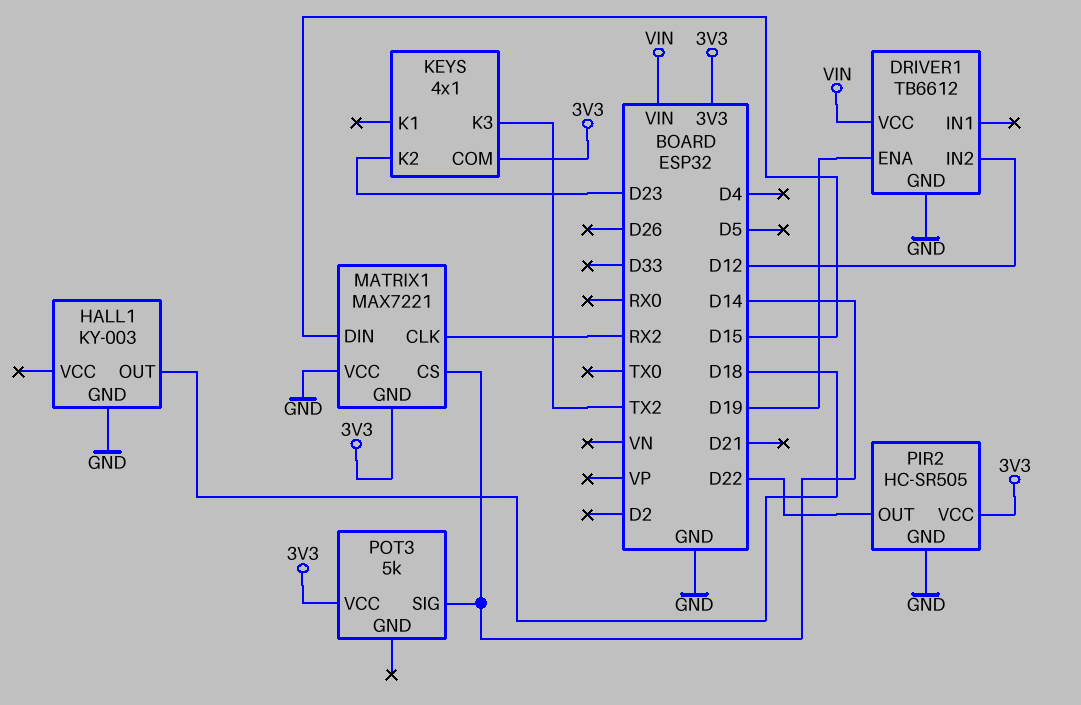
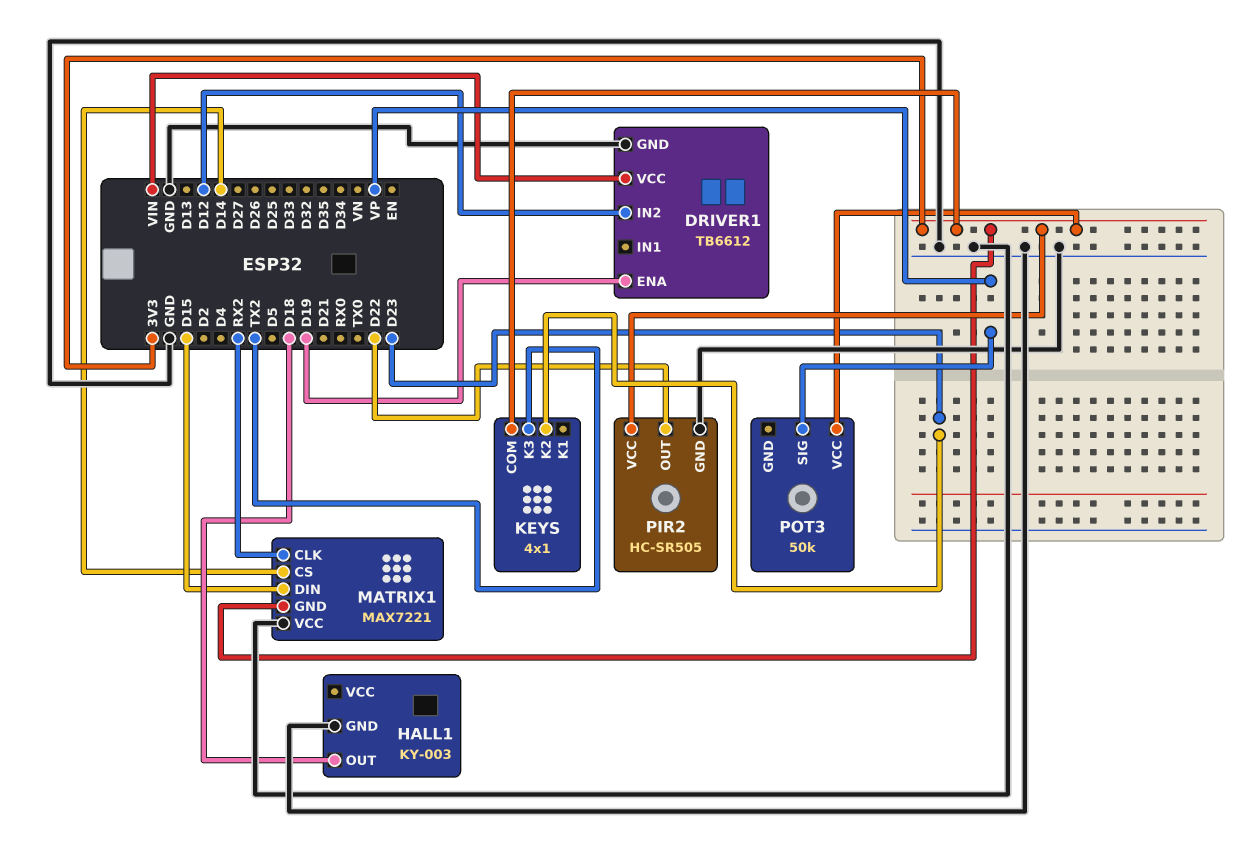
POT3: 5k -> 50k
POT3 pin SIG: D14 -> VP

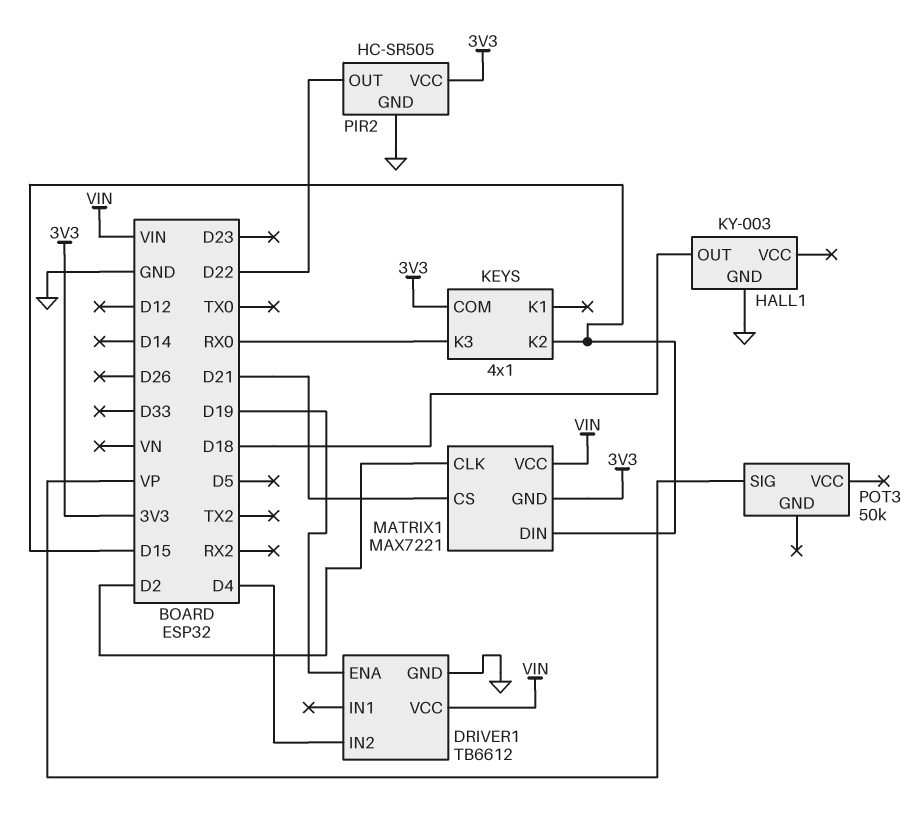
DRIVER1 pin IN2: D12 -> D4
KEYS pin K2: D23 -> D15
KEYS pin K3: TX2 -> RX0
MATRIX1 pin CLK: RX2 -> D2
MATRIX1 pin CS: D14 -> D21
MATRIX1 pin VCC: GND -> VIN
POT3 pin VCC: 3V3 -> none

